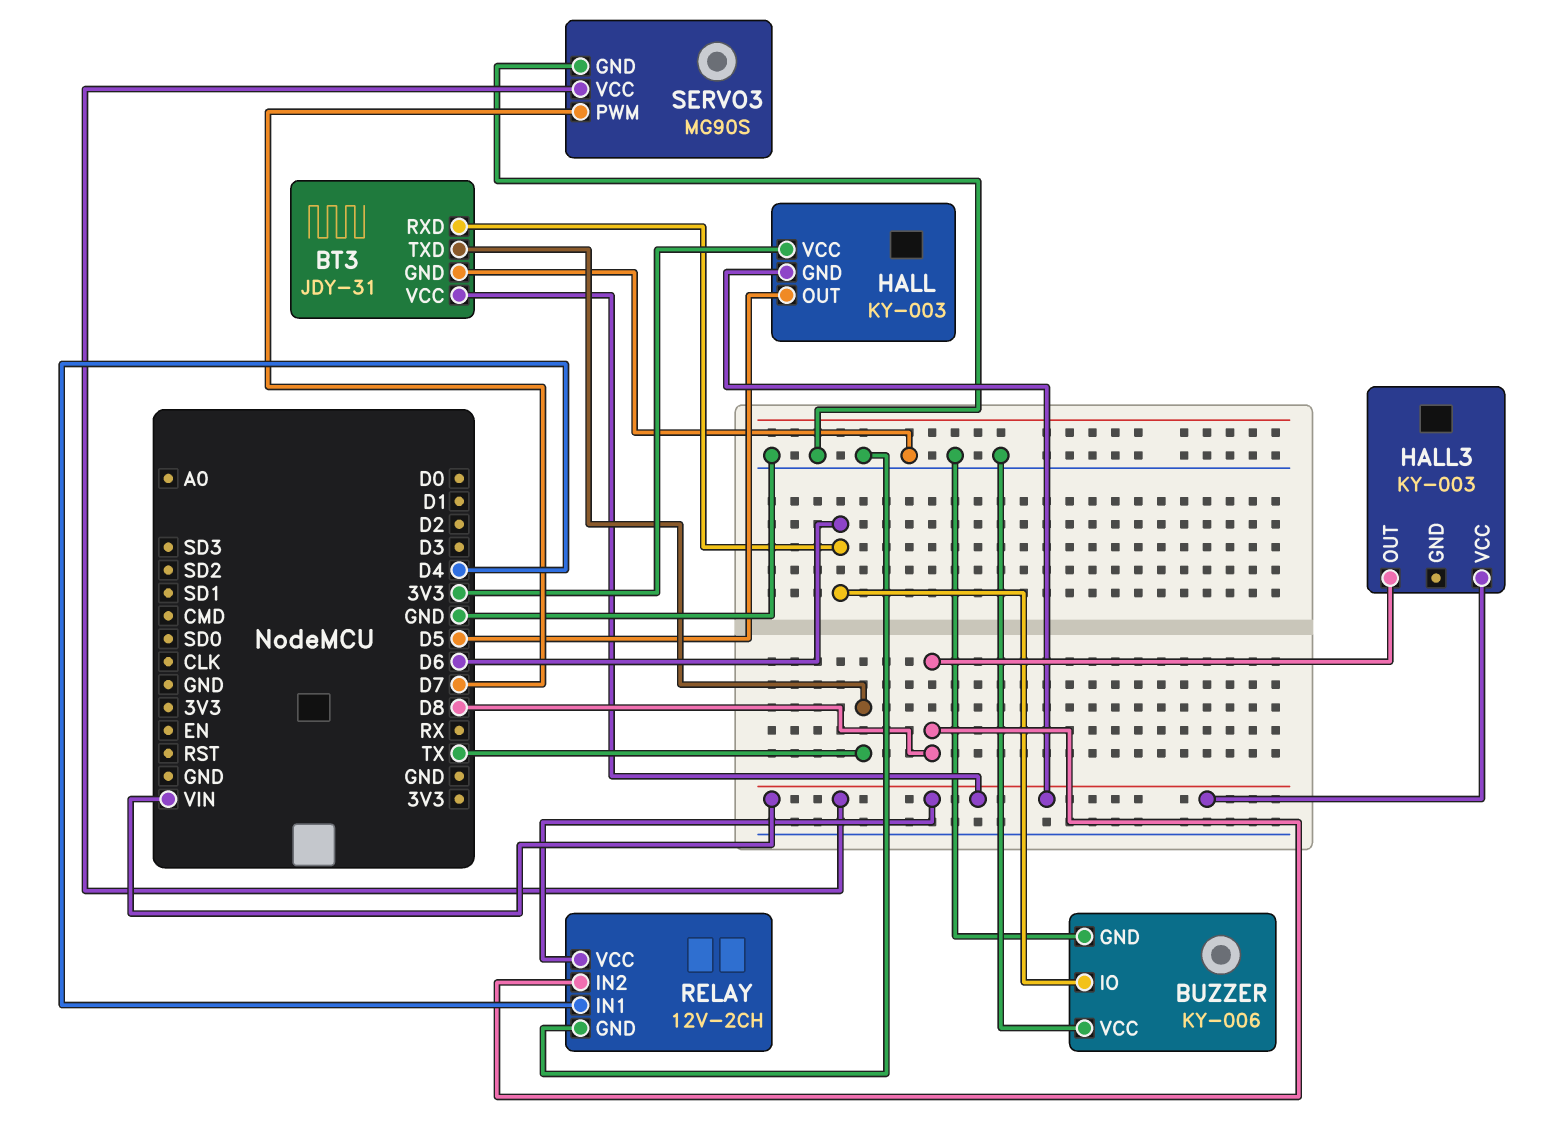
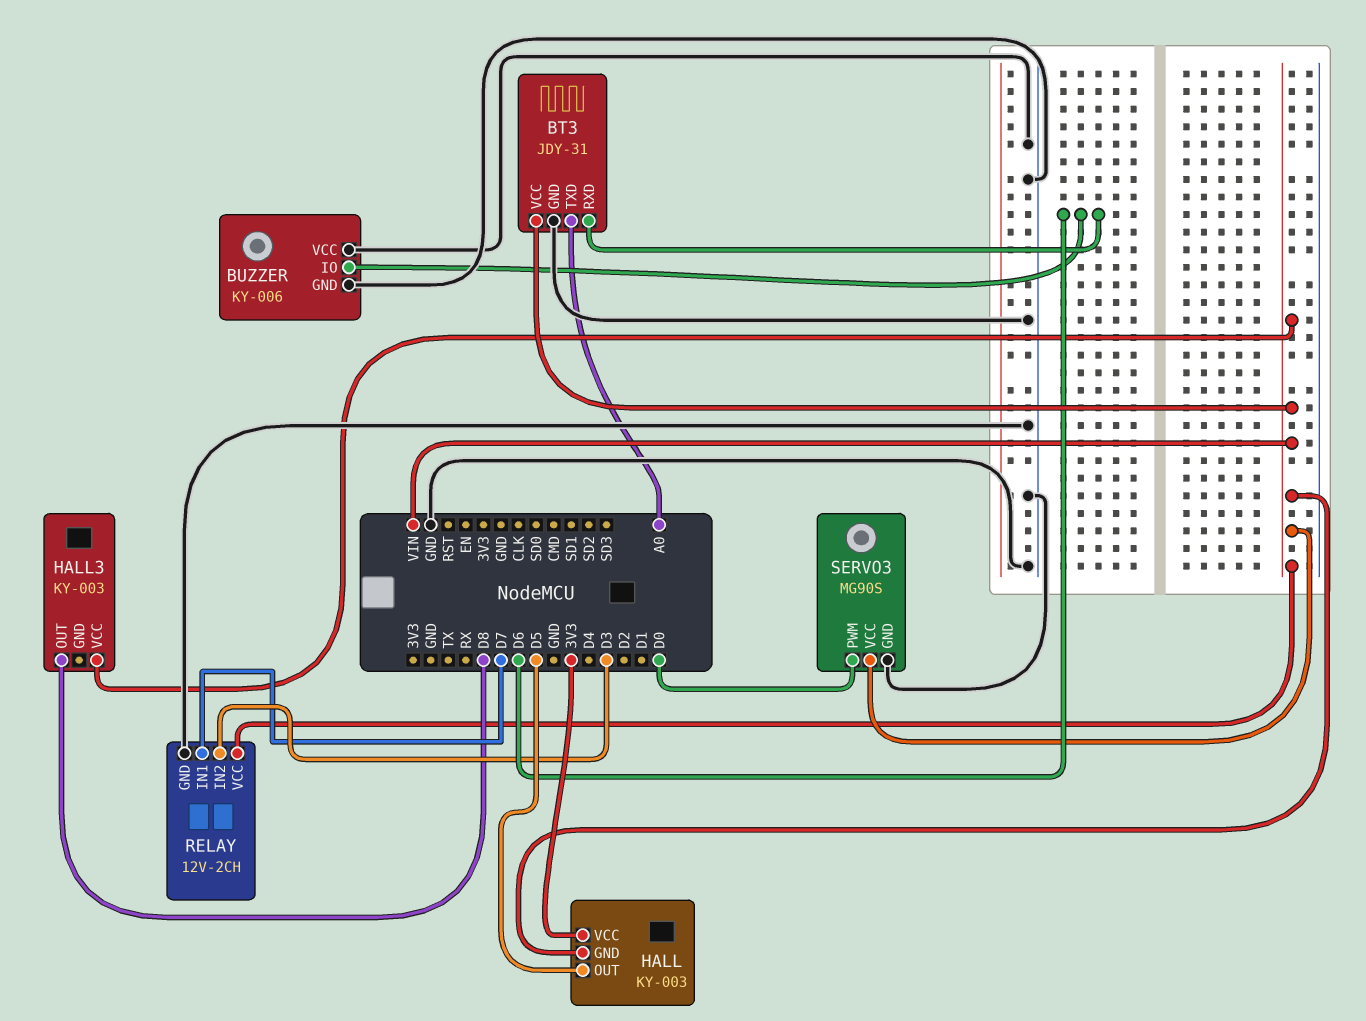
BT3 pin TXD: TX -> A0
RELAY pin IN1: D4 -> D7
RELAY pin IN2: D8 -> D3
SERVO3 pin PWM: D7 -> D0

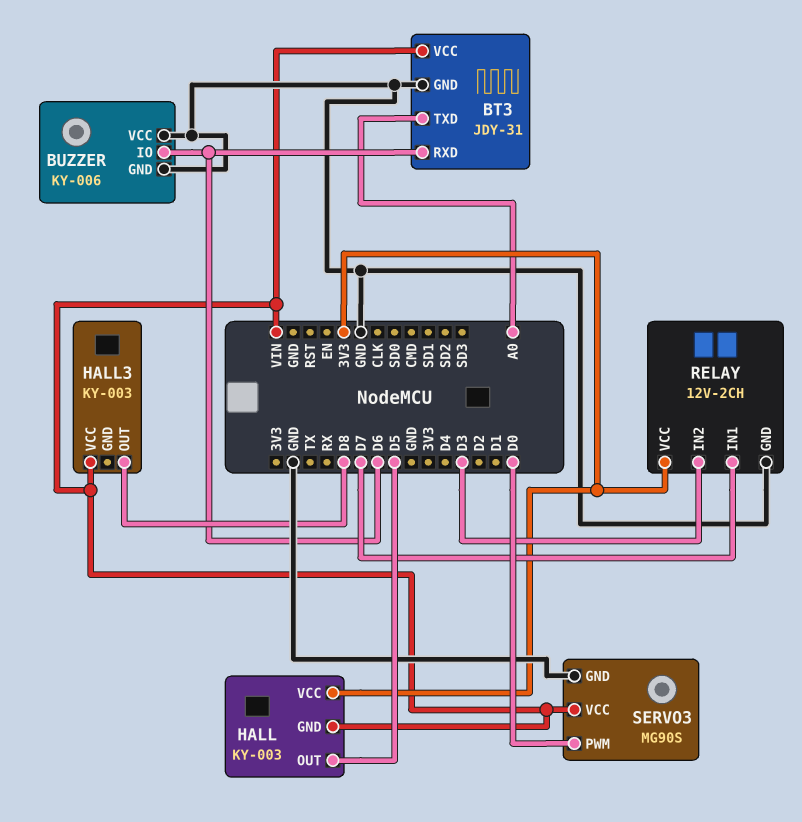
RELAY pin VCC: VIN -> 3V3

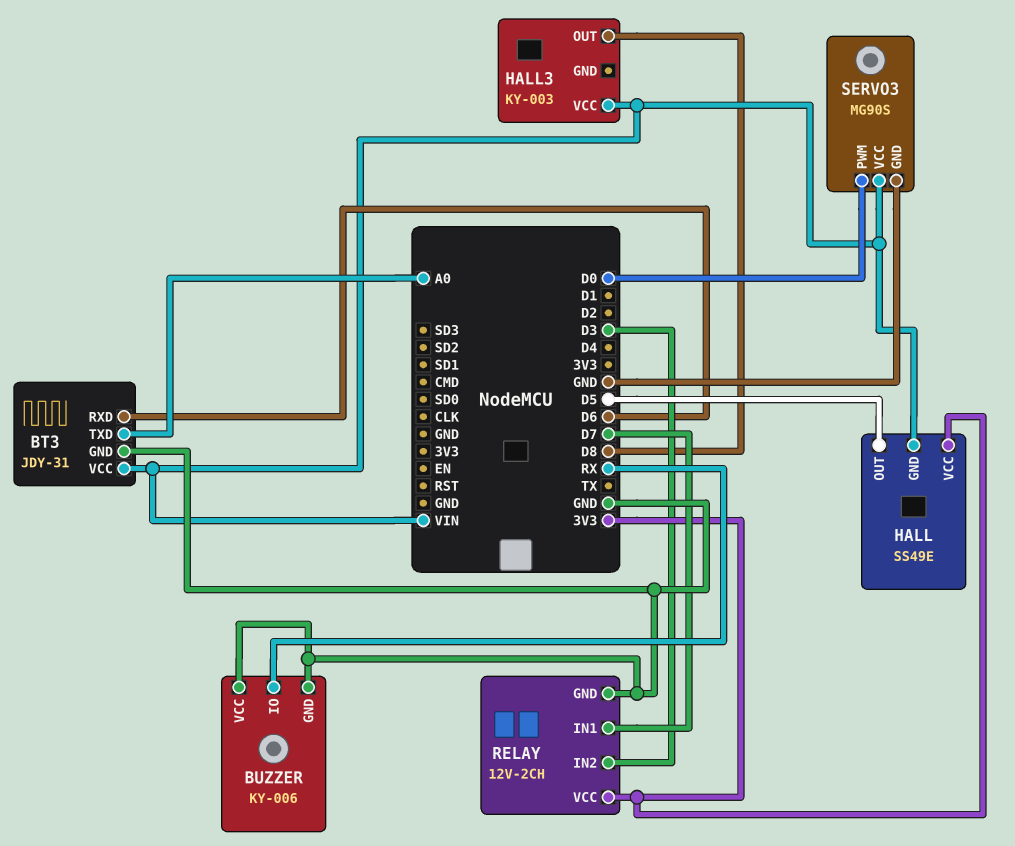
BUZZER pin IO: D6 -> RX
HALL: KY-003 -> SS49E

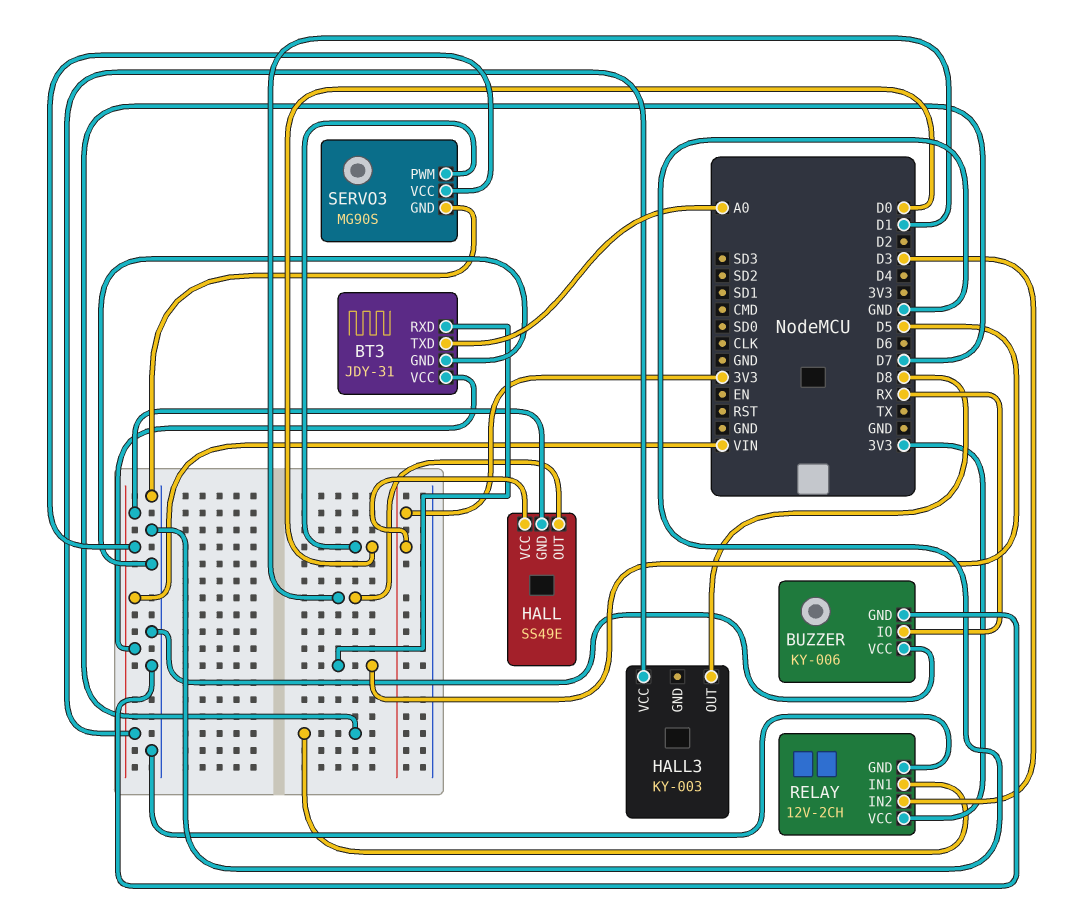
BT3 pin RXD: D6 -> D5
HALL pin OUT: D5 -> D1

